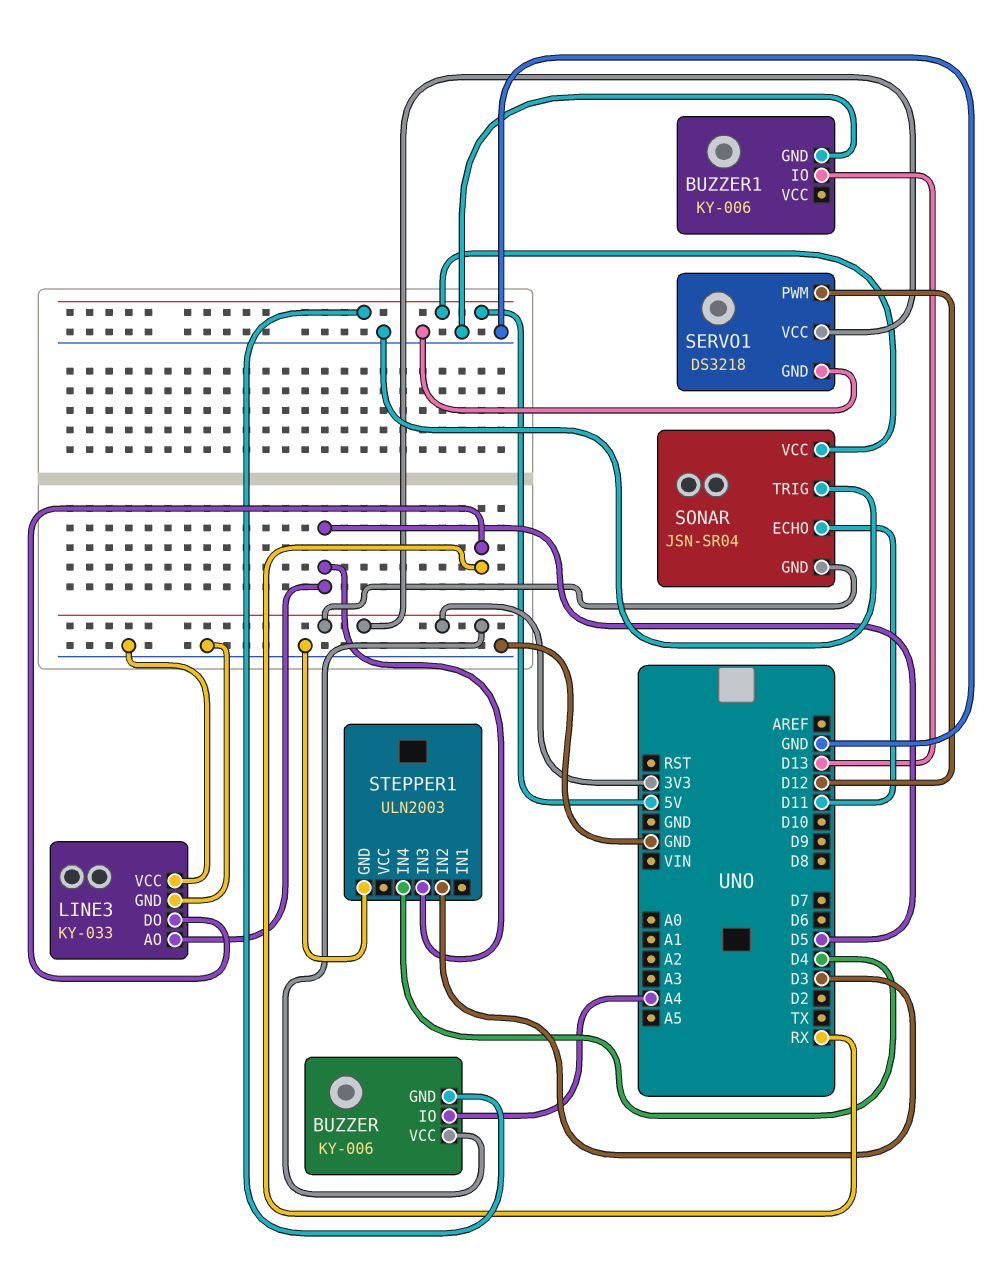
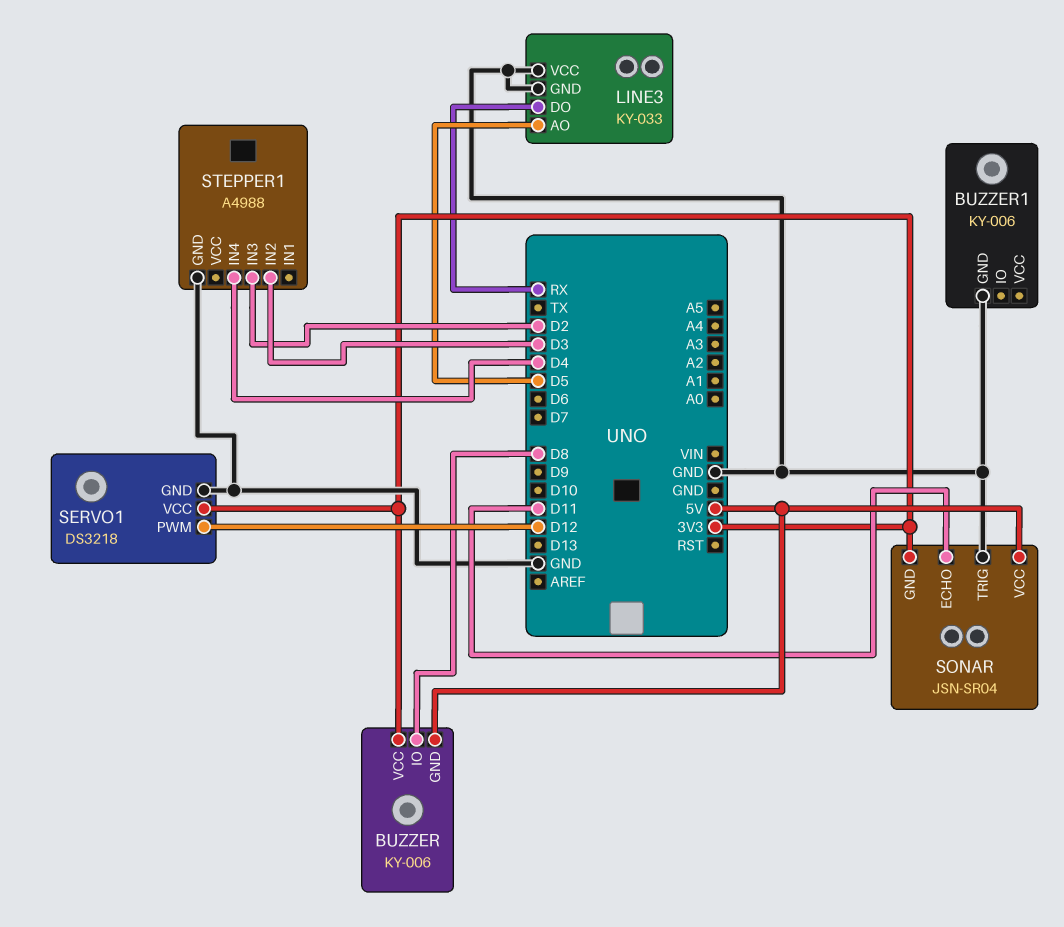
BUZZER pin IO: A4 -> D8
BUZZER1 pin IO: D13 -> none
STEPPER1: ULN2003 -> A4988
STEPPER1 pin IN3: D5 -> D2

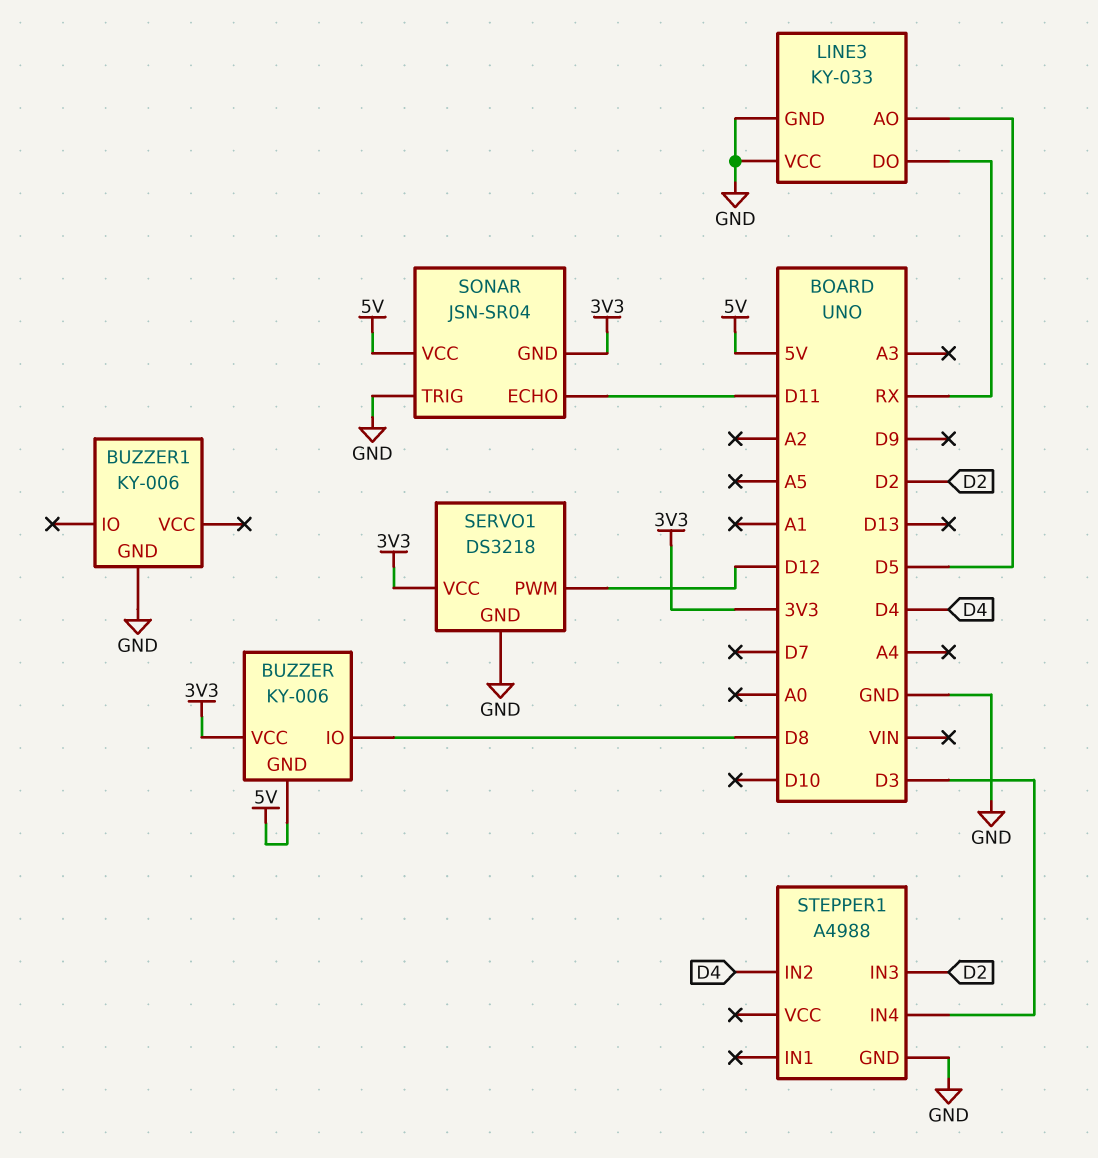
STEPPER1 pin IN2: D3 -> D4
STEPPER1 pin IN4: D4 -> D3

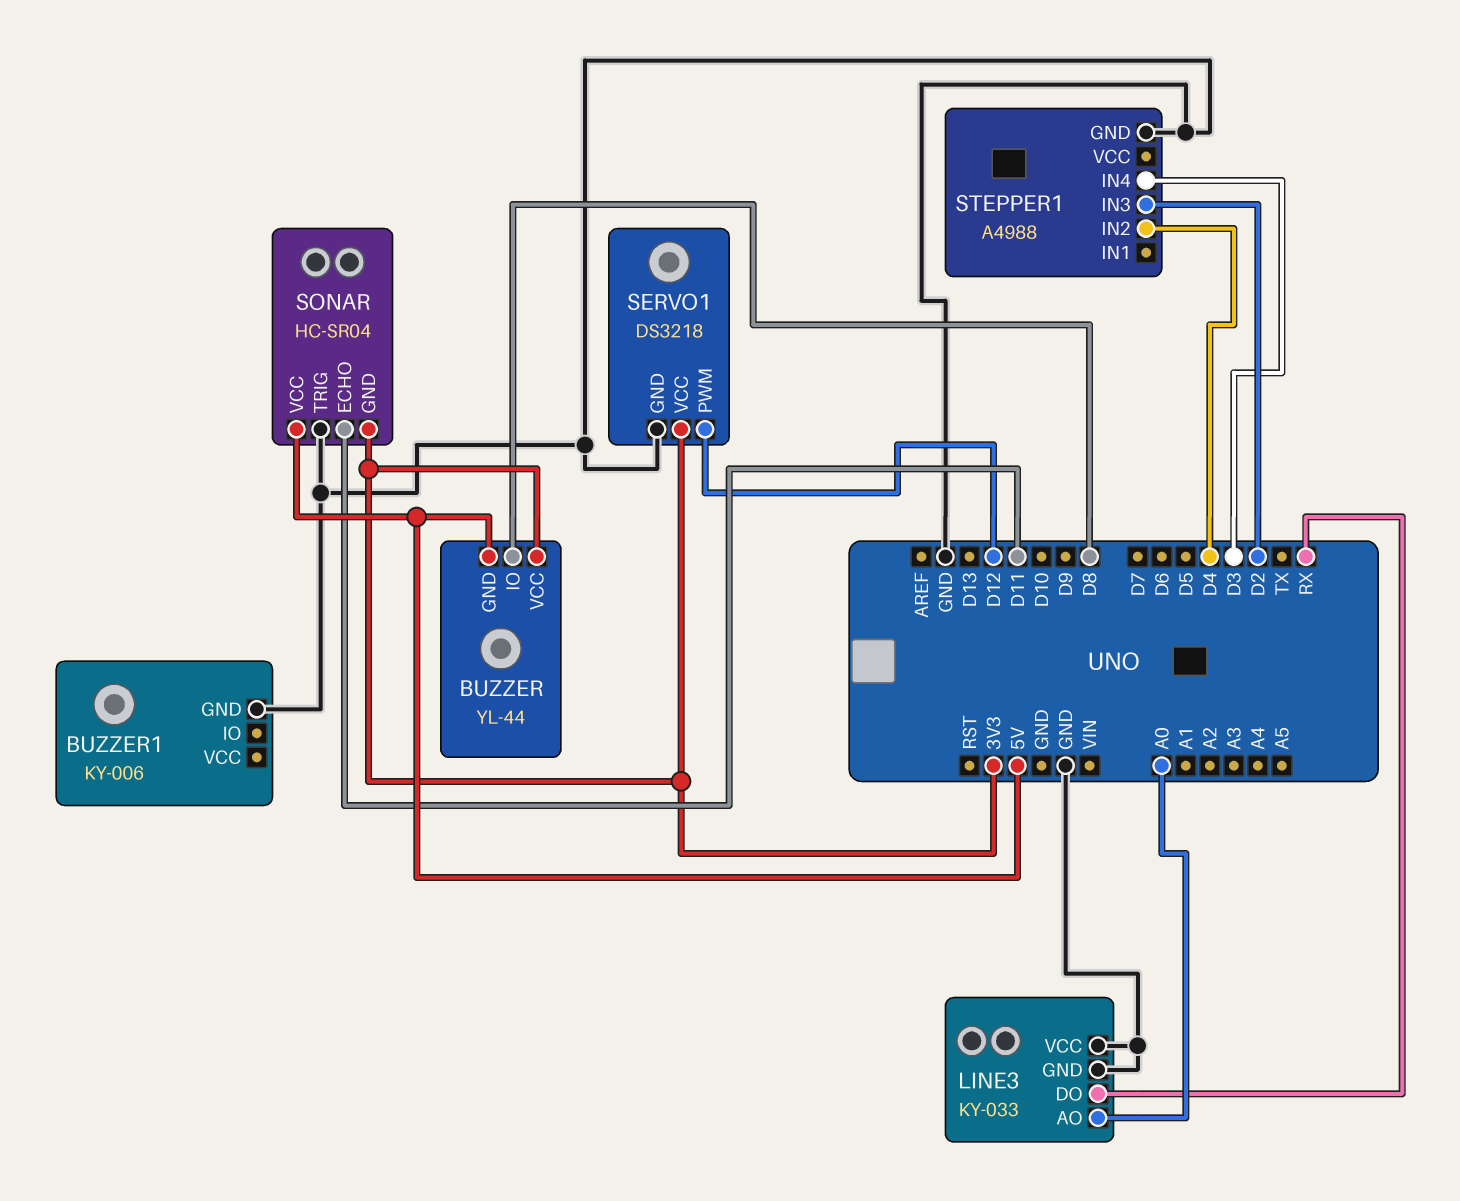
BUZZER: KY-006 -> YL-44
LINE3 pin AO: D5 -> A0
SONAR: JSN-SR04 -> HC-SR04

